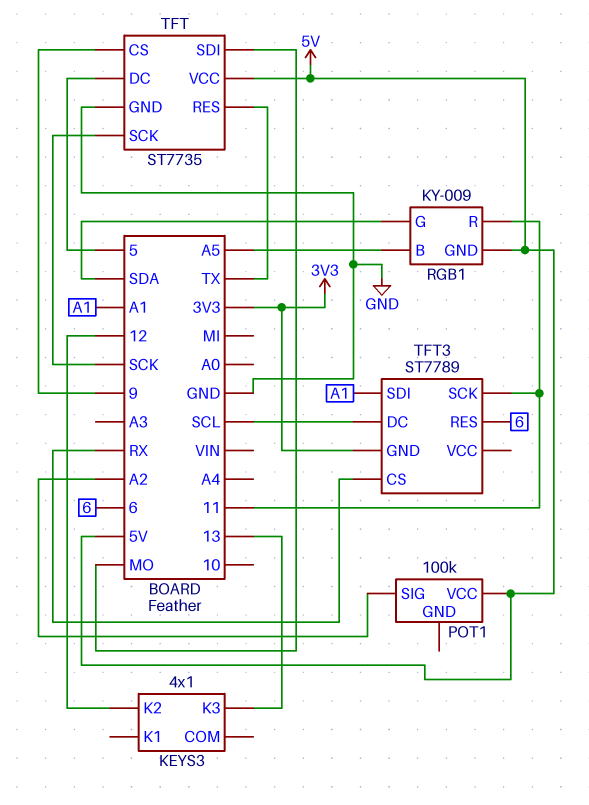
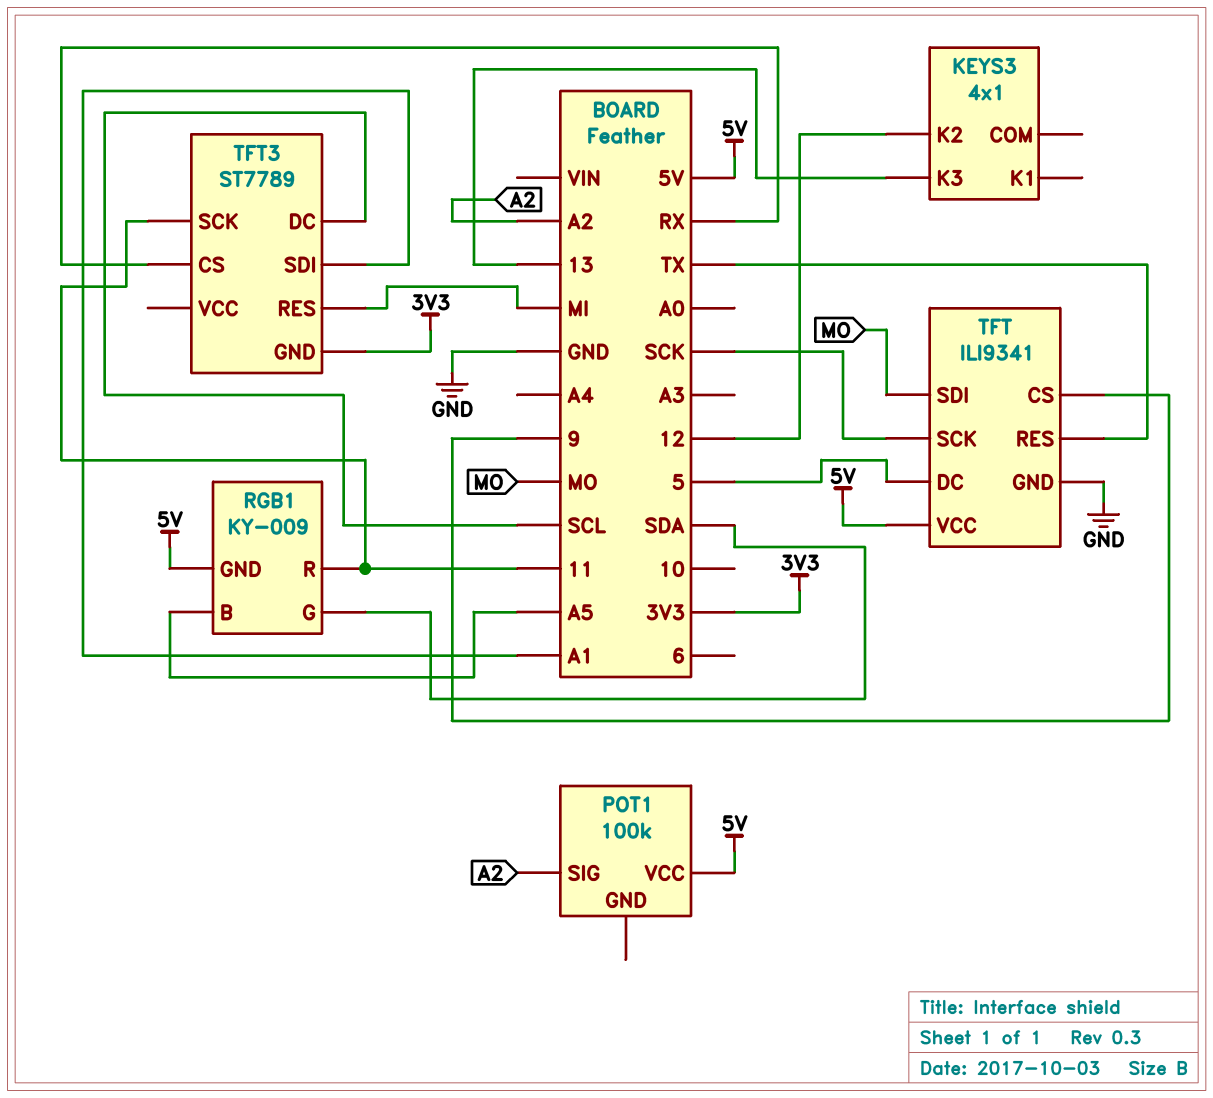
TFT: ST7735 -> ILI9341
TFT3 pin RES: 6 -> MI

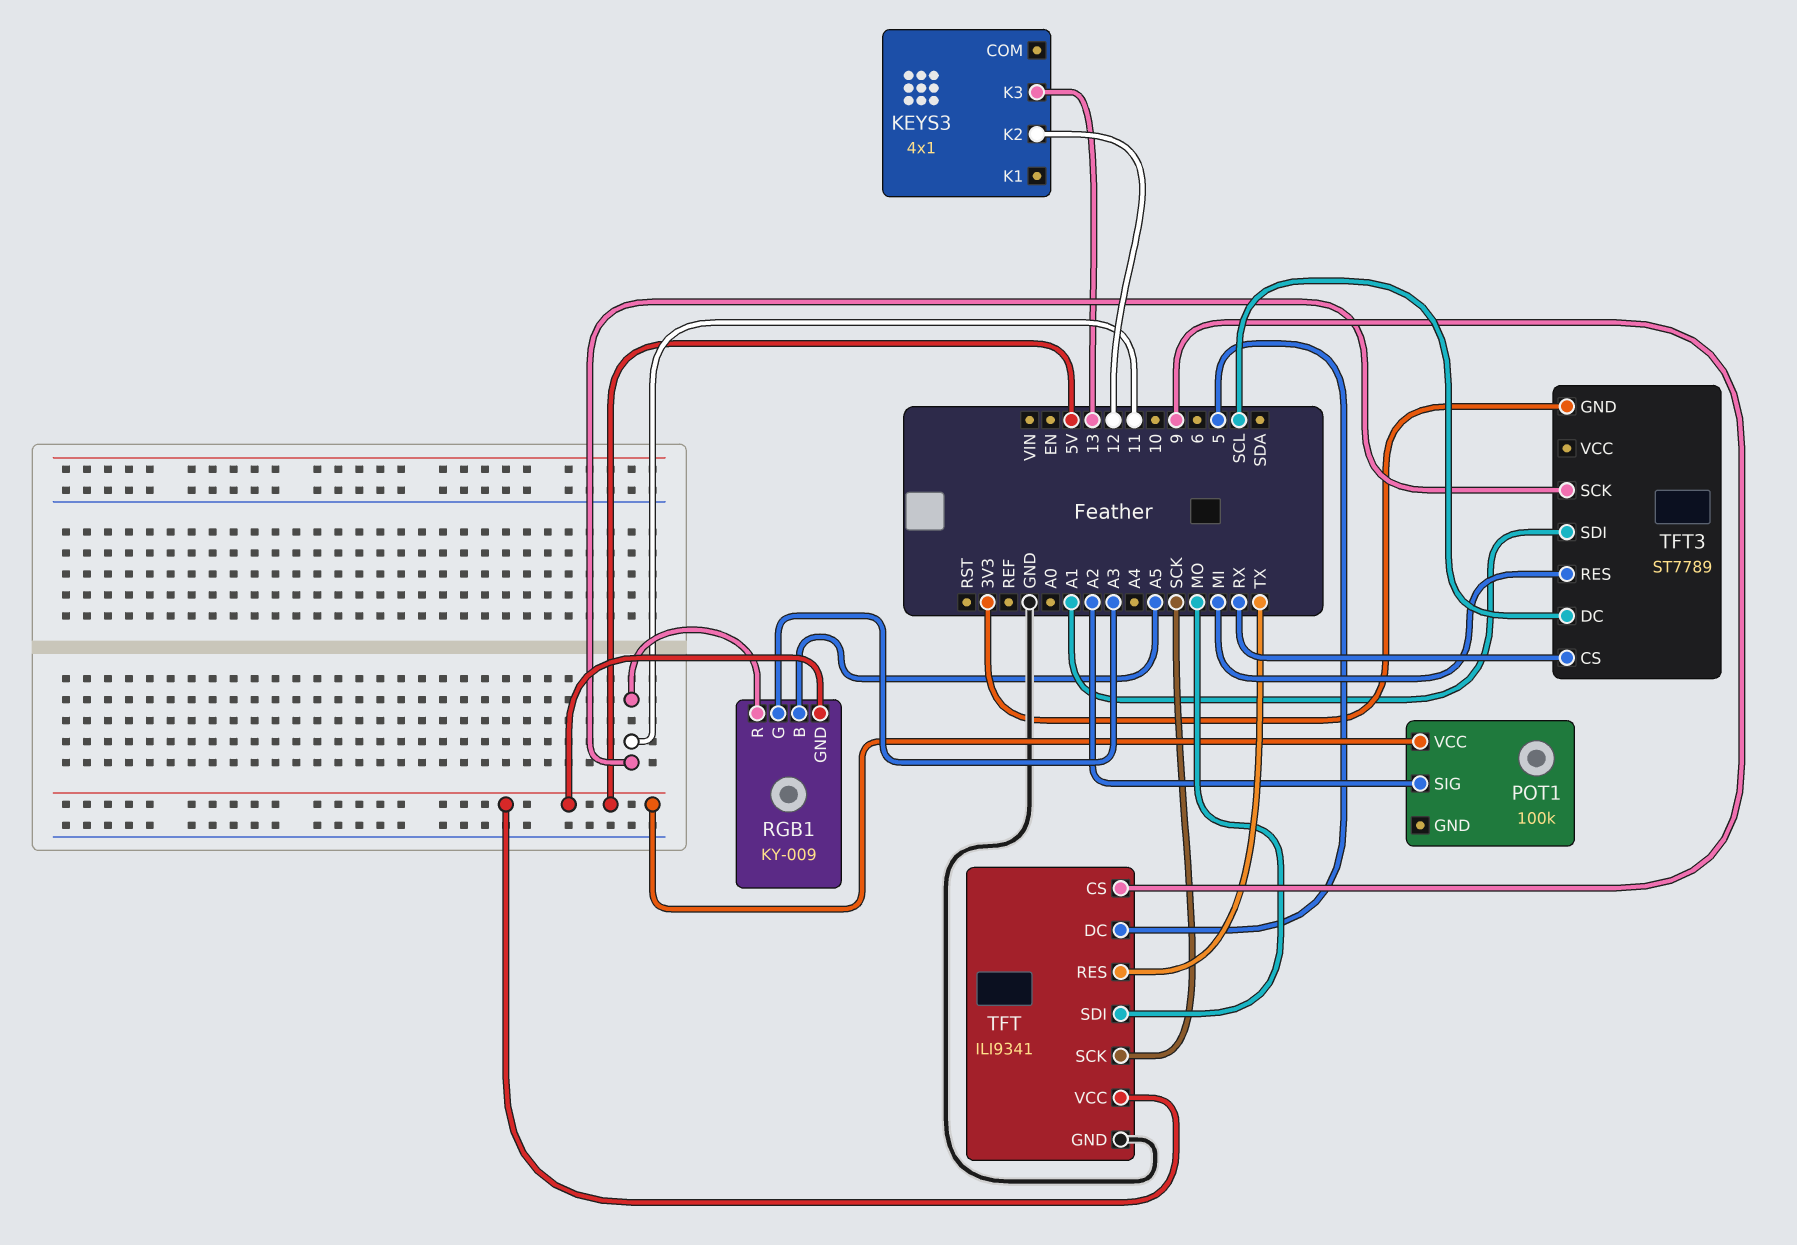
RGB1 pin G: SDA -> A3

